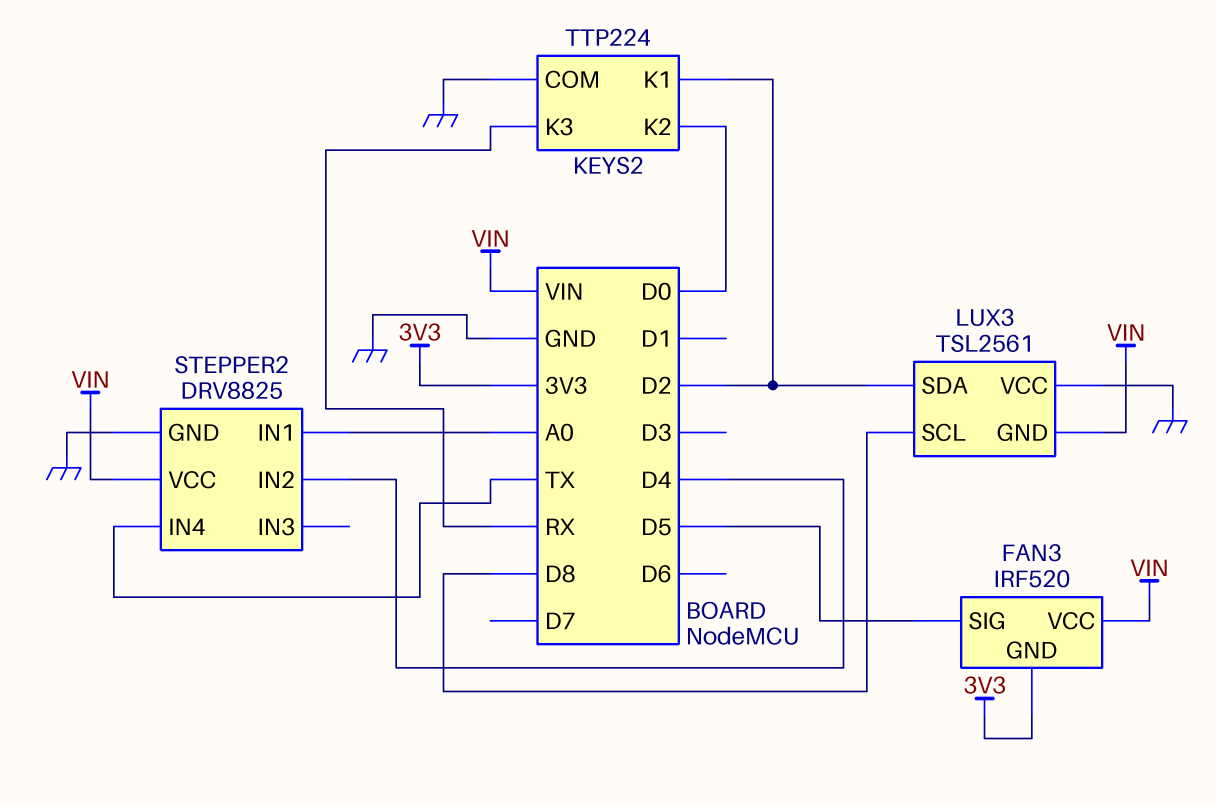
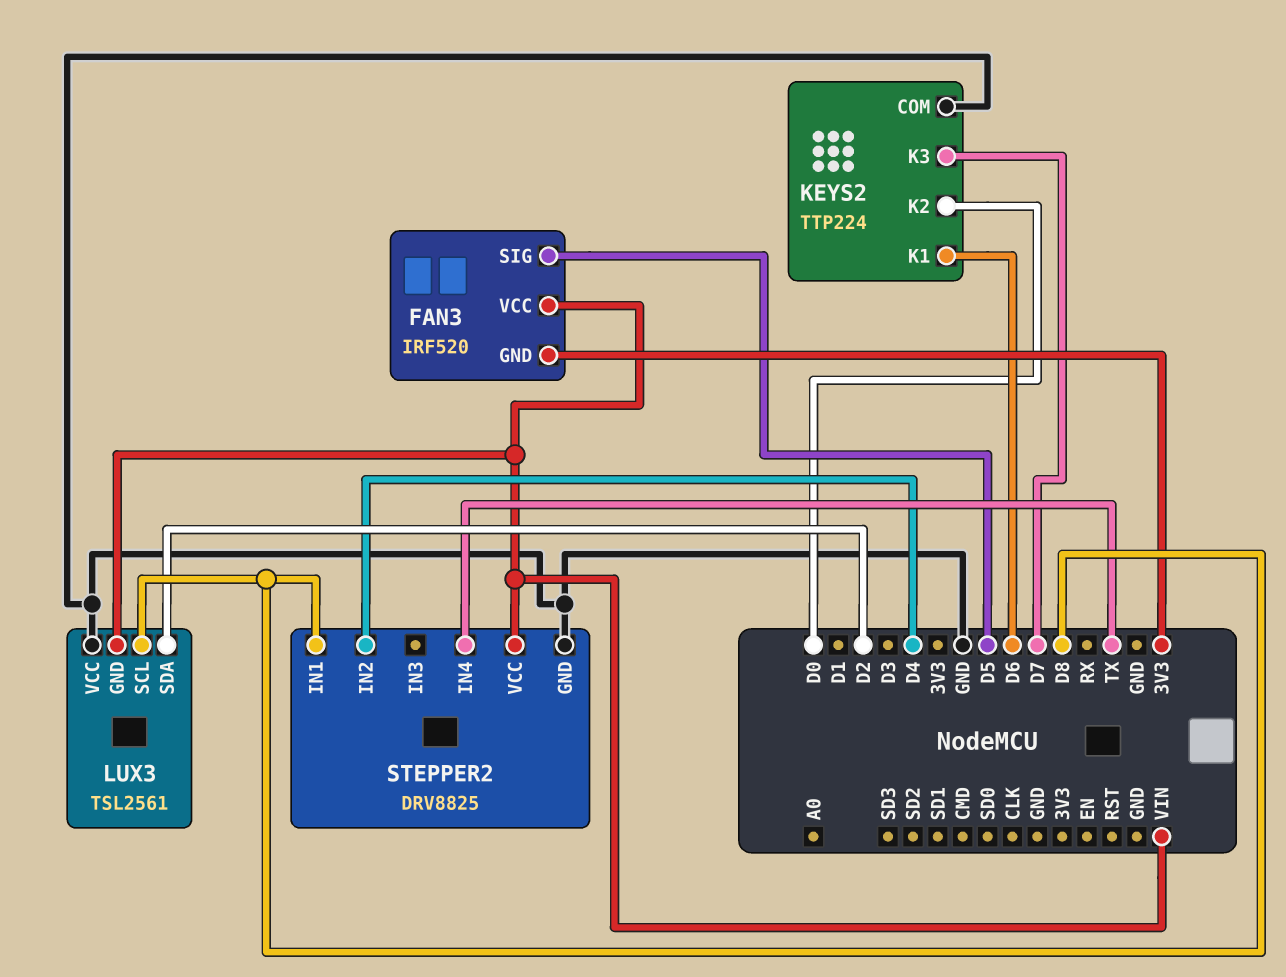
KEYS2 pin K1: D2 -> D6
KEYS2 pin K3: RX -> D7
STEPPER2 pin IN1: A0 -> D8

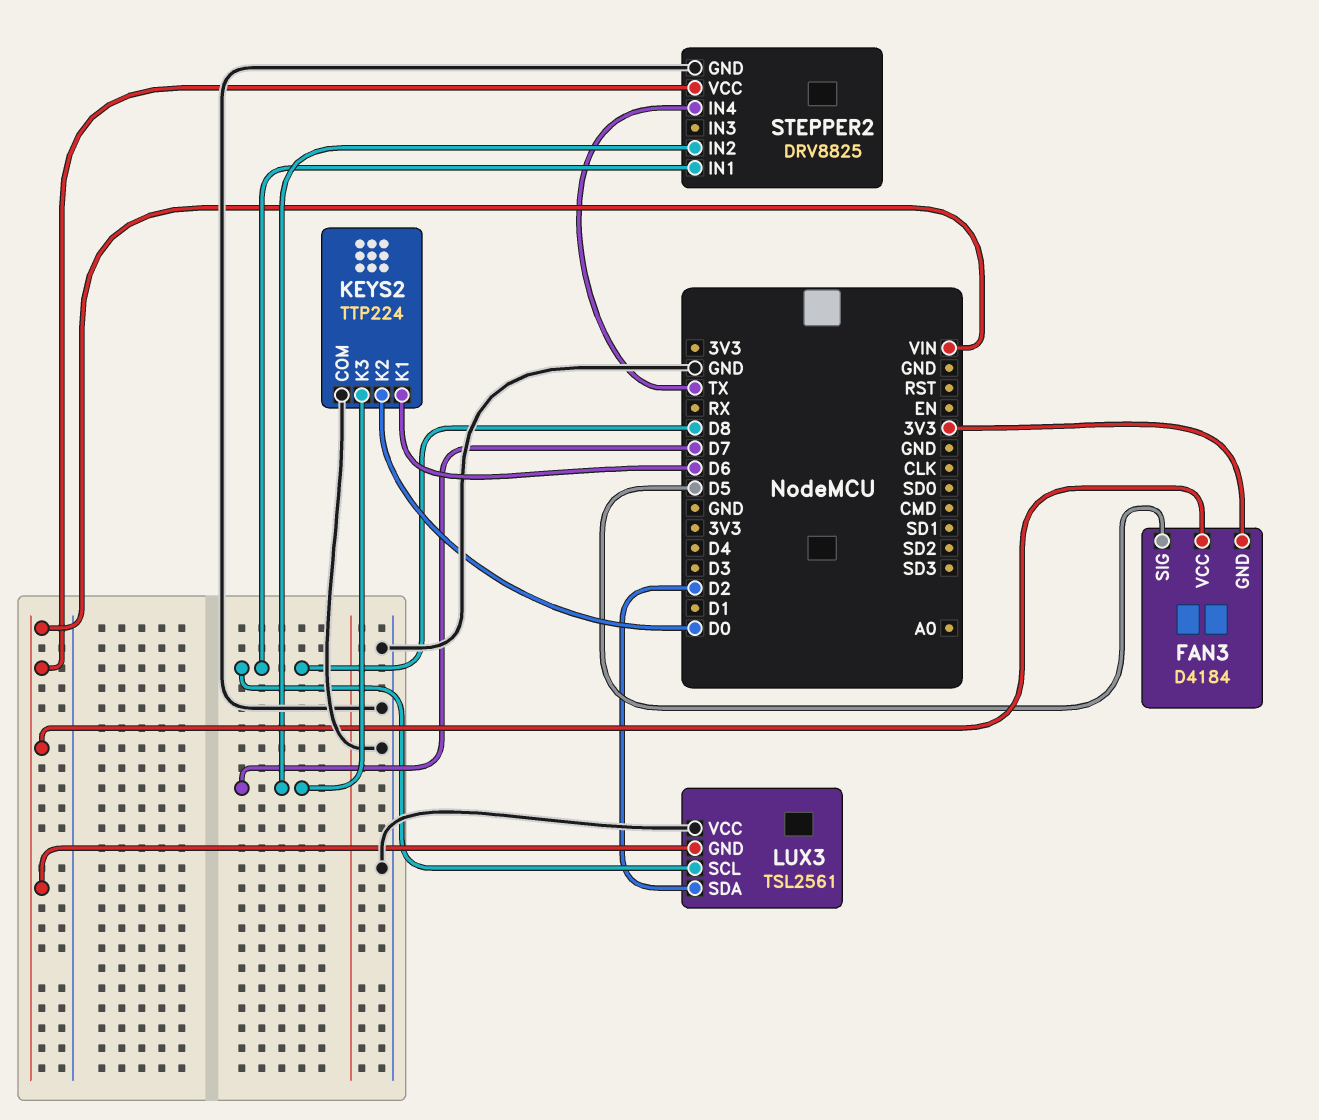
FAN3: IRF520 -> D4184
STEPPER2 pin IN2: D4 -> D7

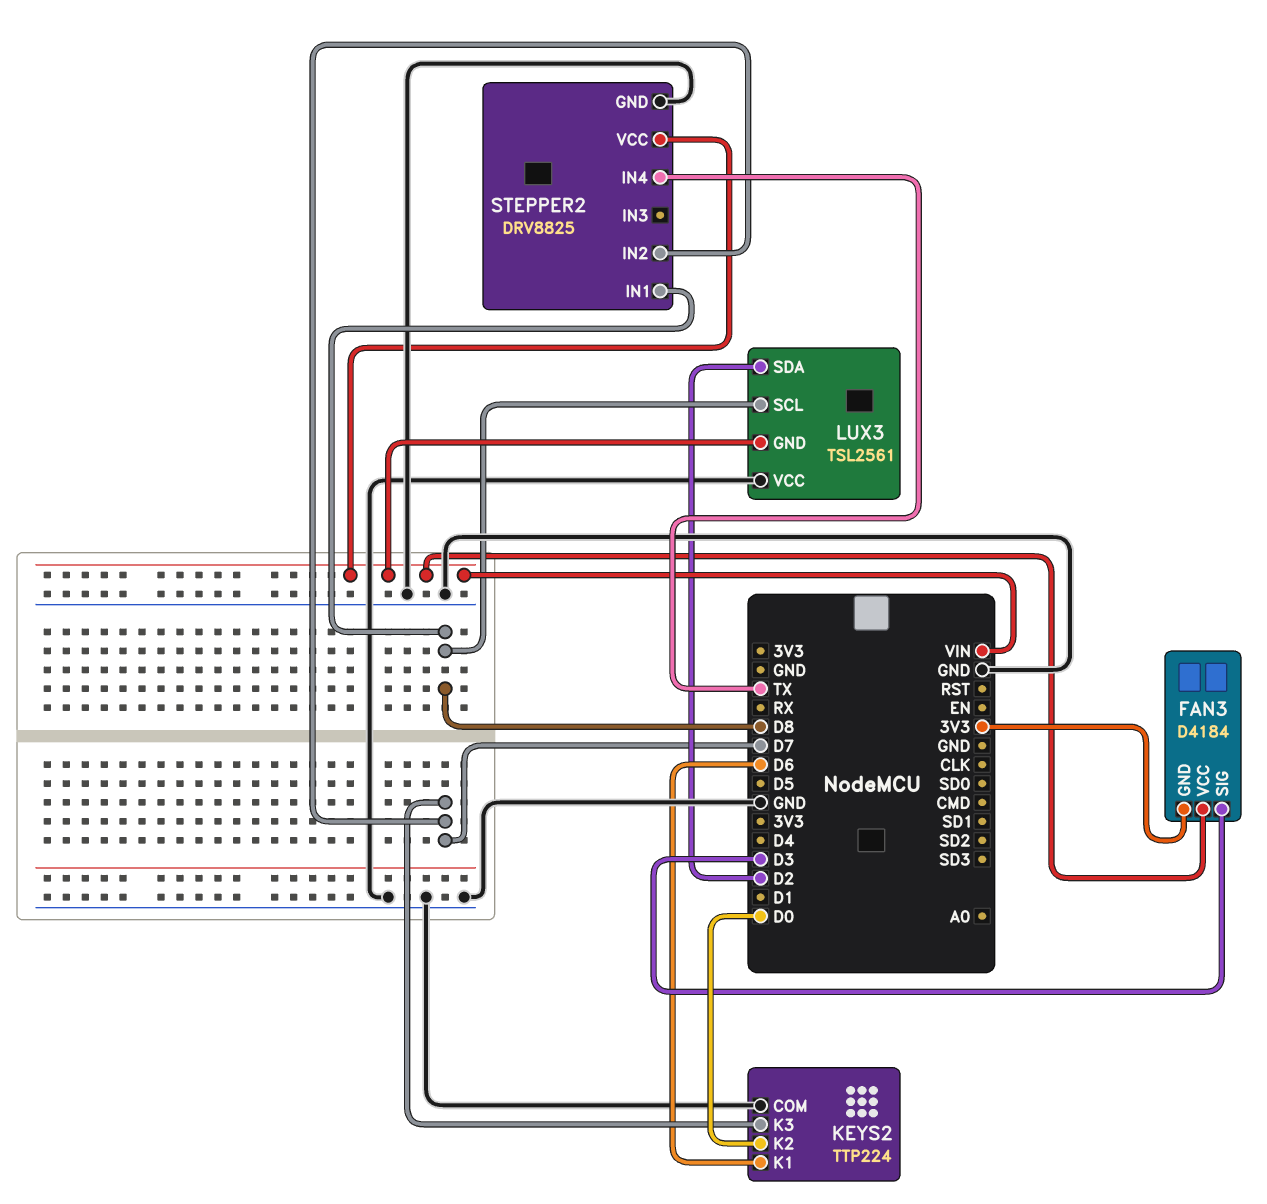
FAN3 pin SIG: D5 -> D3

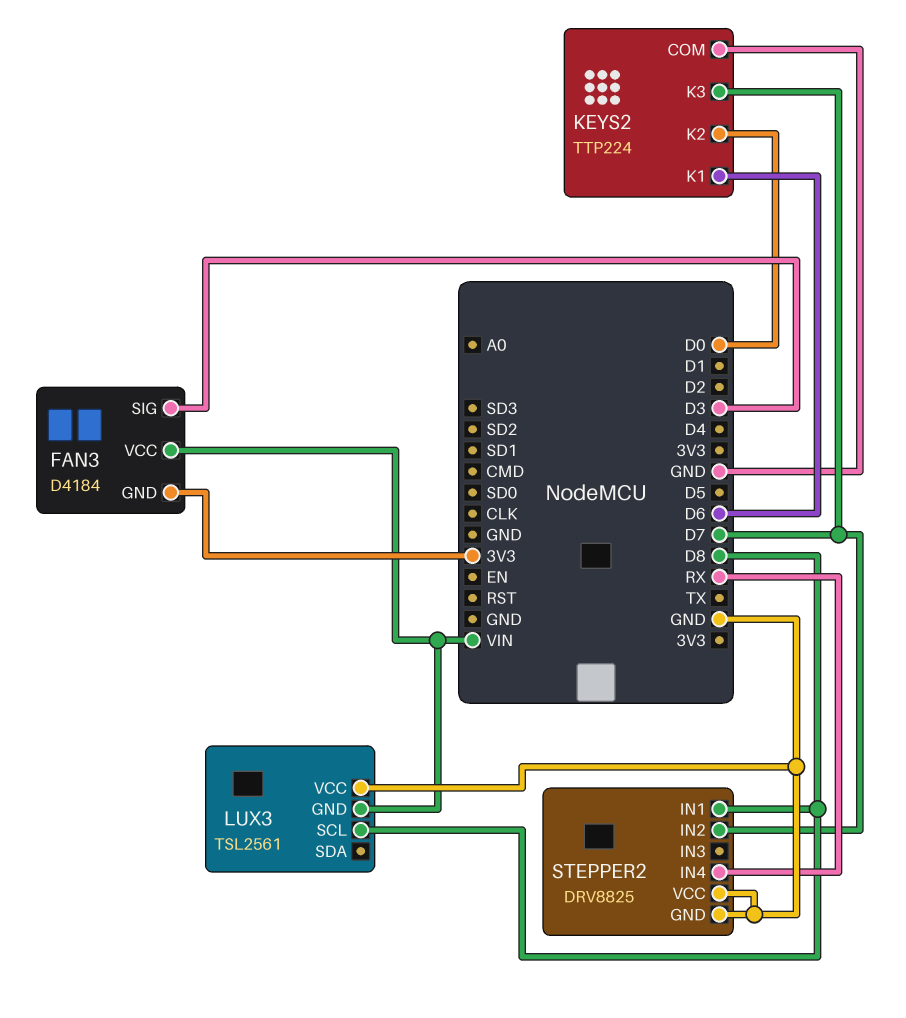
LUX3 pin SDA: D2 -> none
STEPPER2 pin IN4: TX -> RX
STEPPER2 pin VCC: VIN -> GND

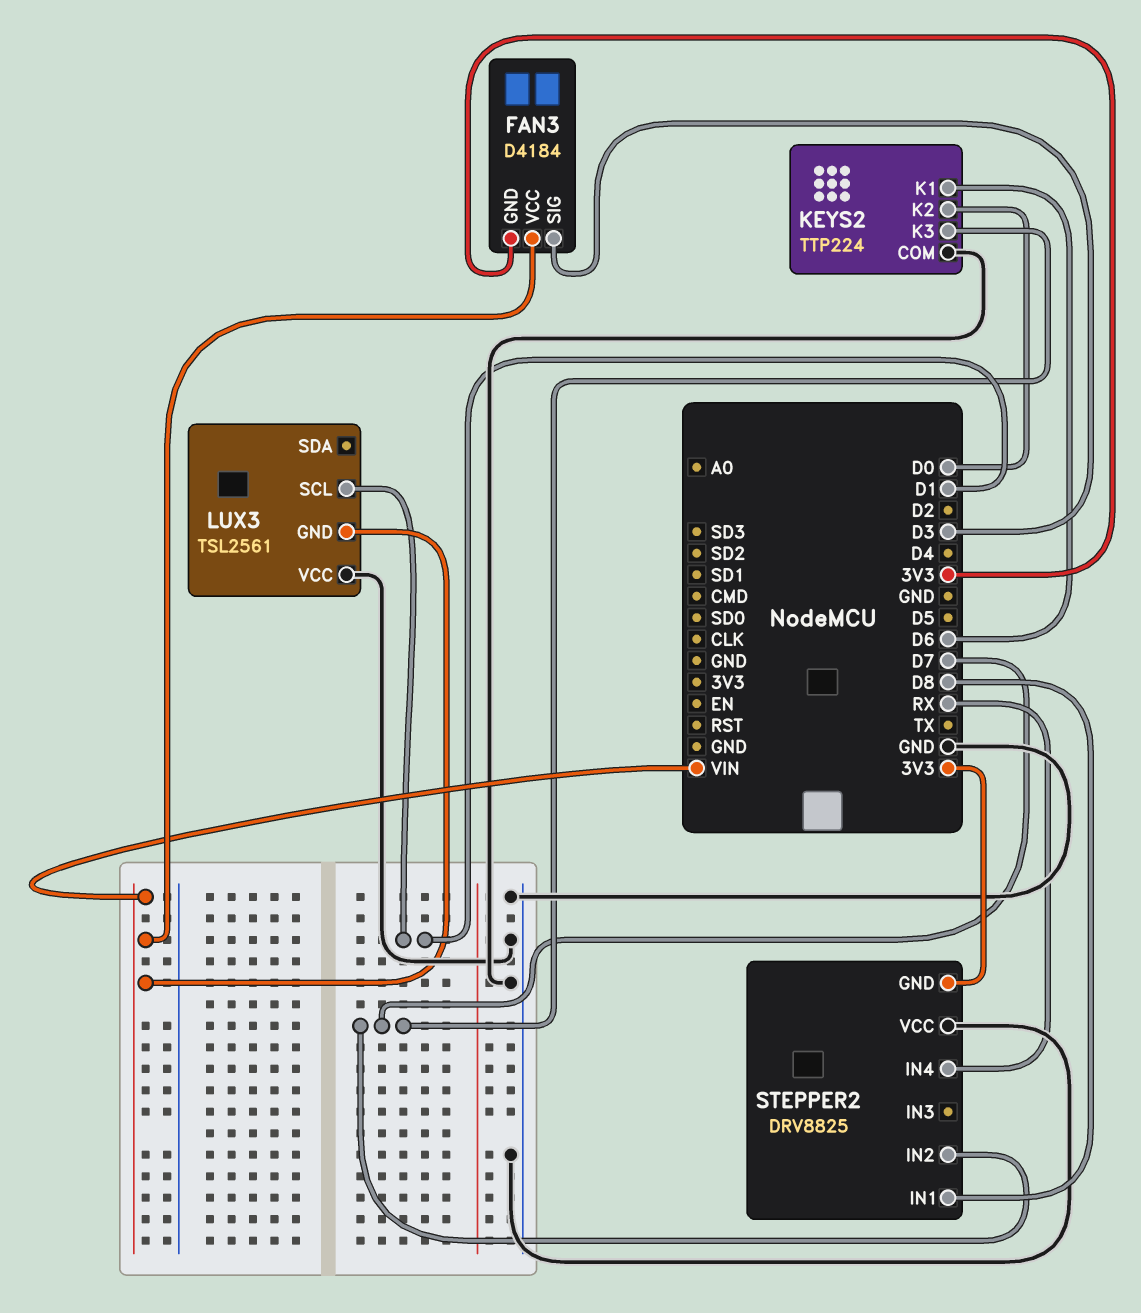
LUX3 pin SCL: D8 -> D1
STEPPER2 pin GND: GND -> 3V3

